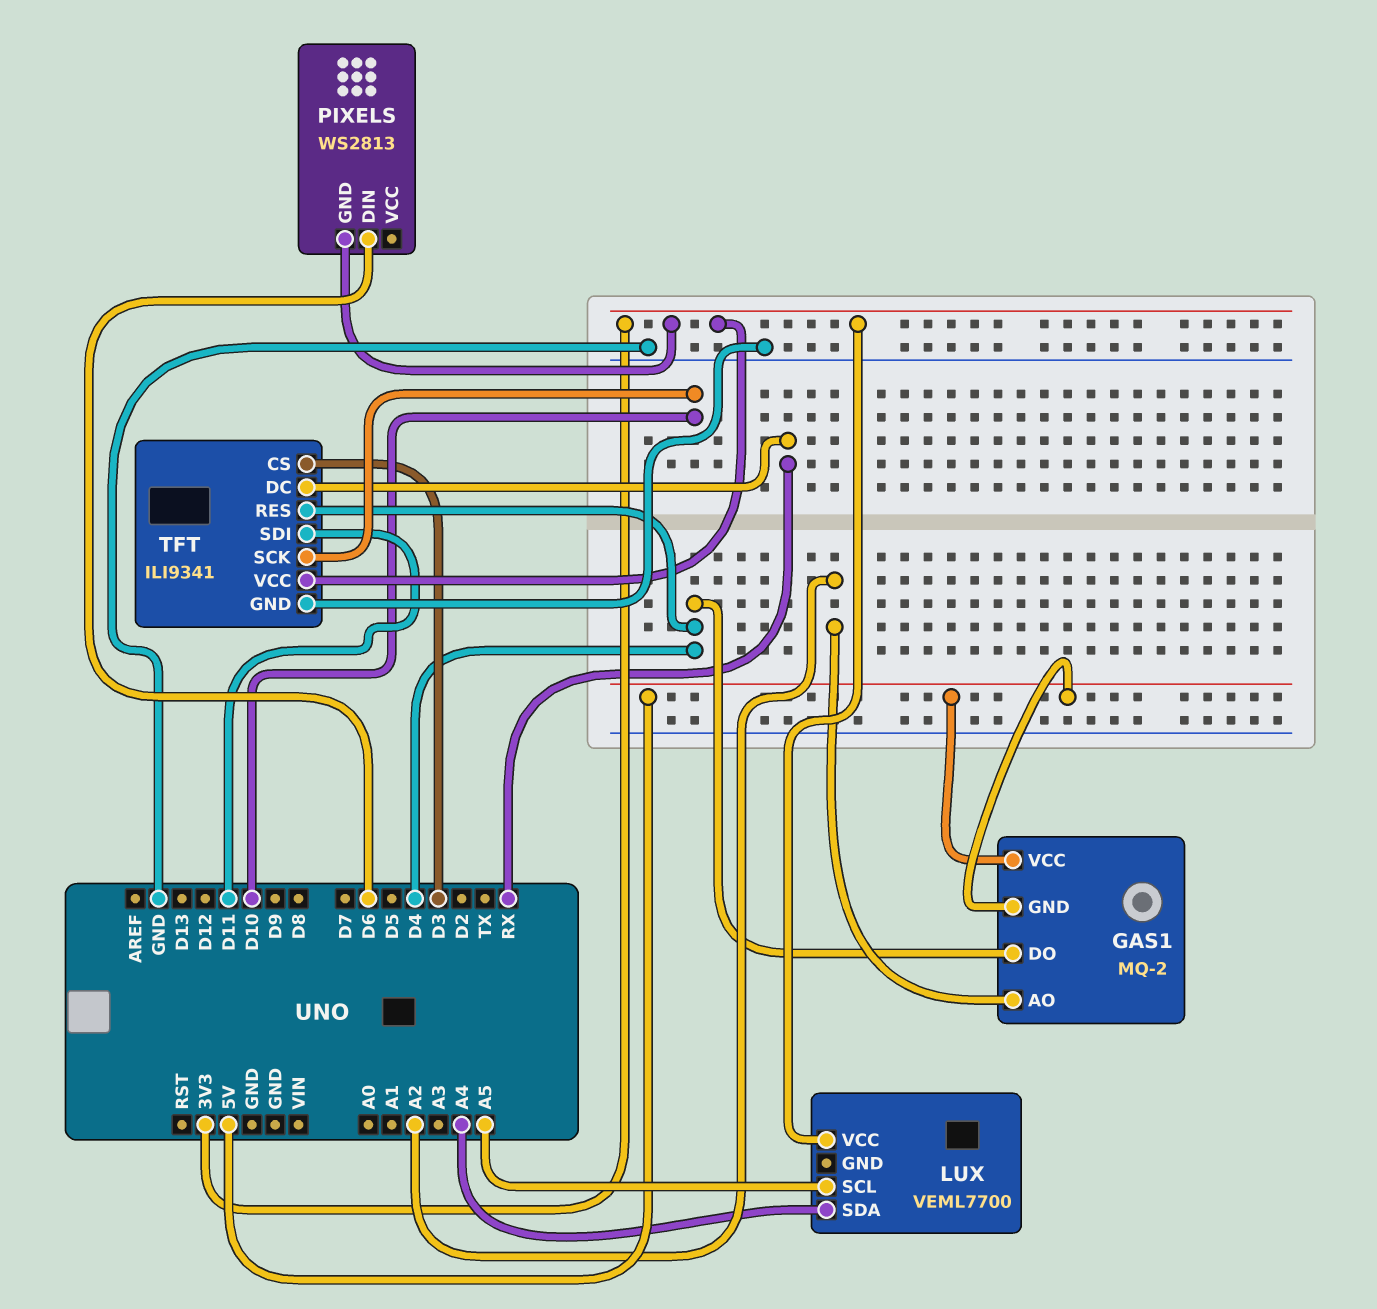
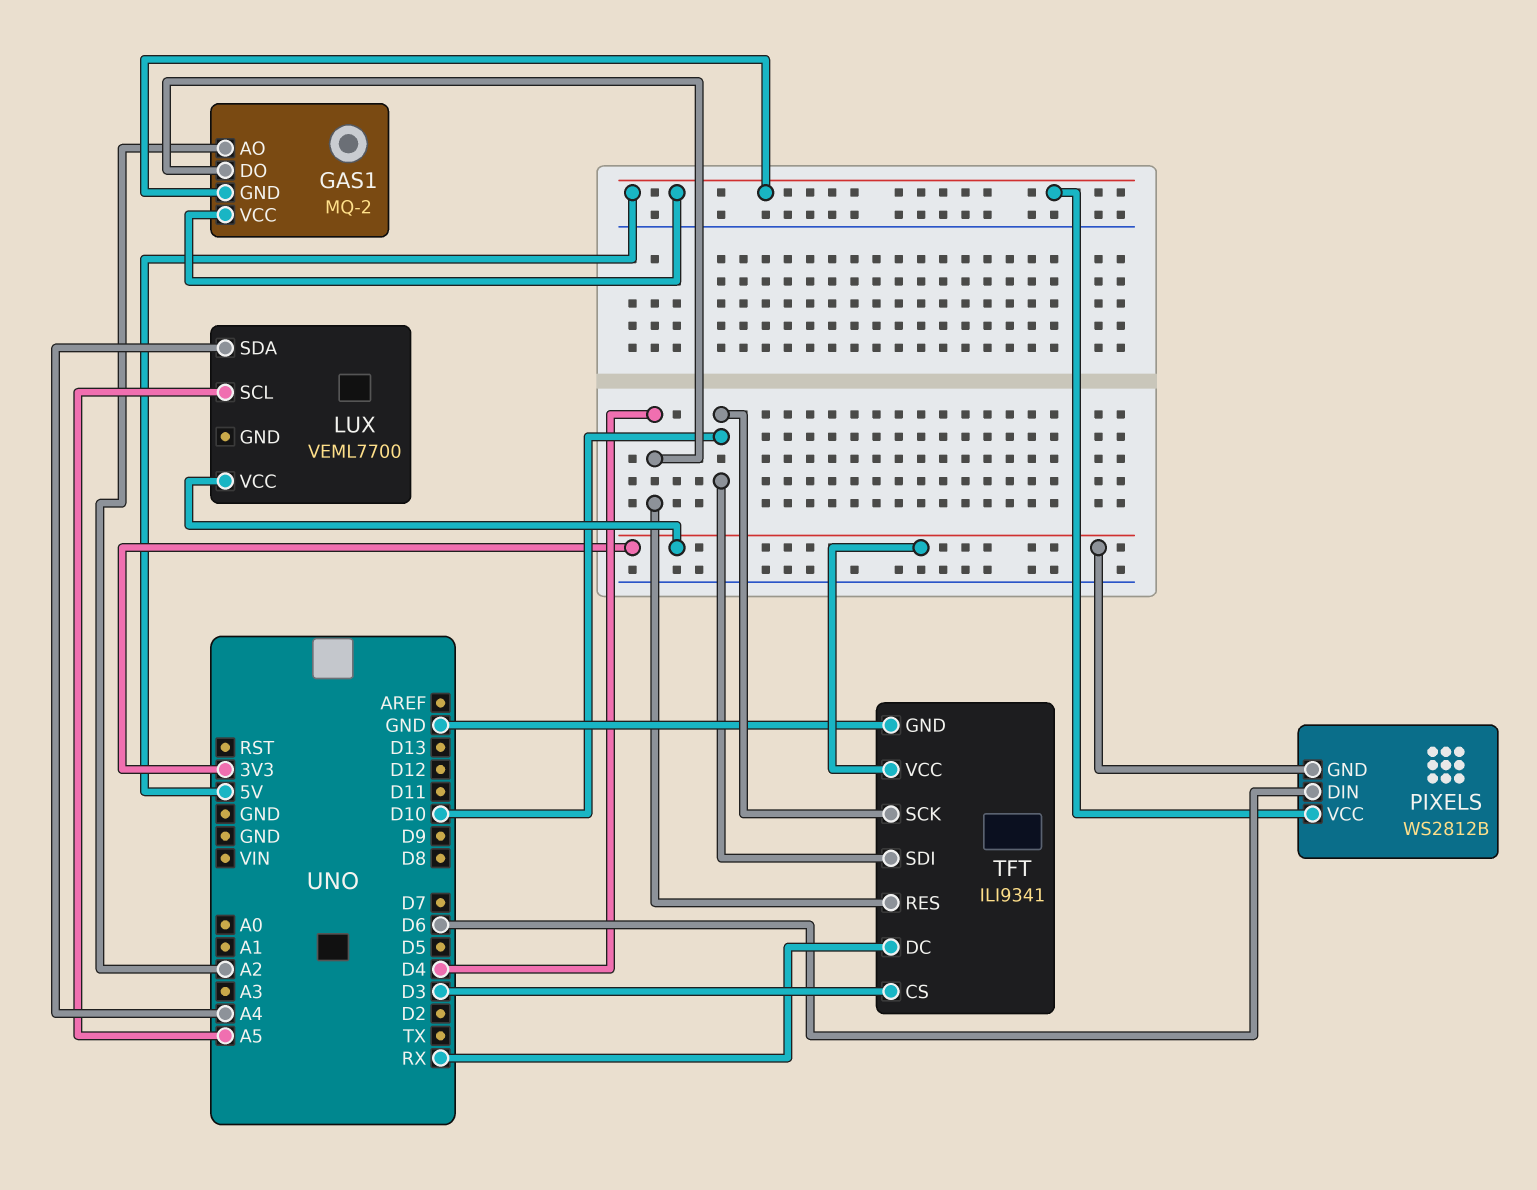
PIXELS: WS2813 -> WS2812B
PIXELS pin VCC: none -> 5V
TFT pin SDI: D11 -> D10

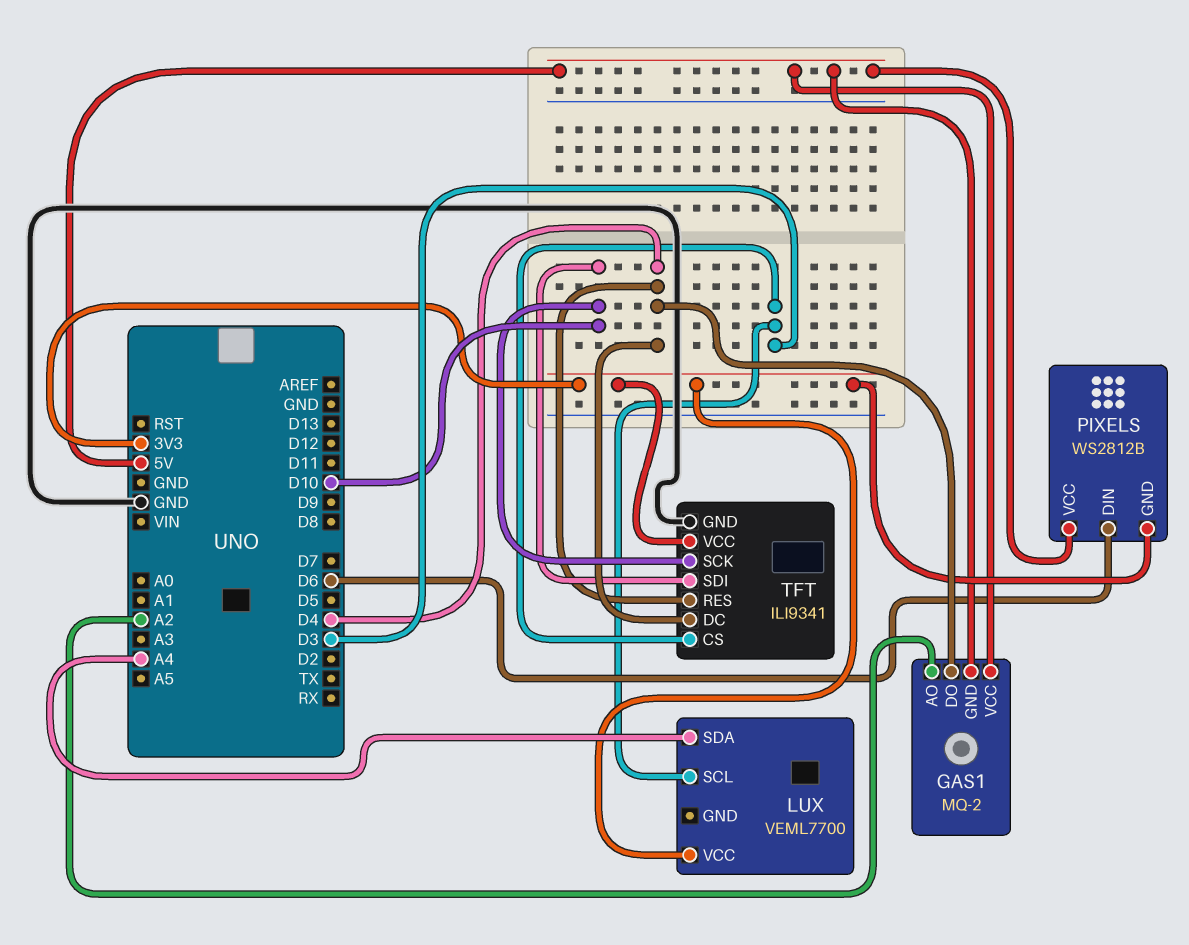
LUX pin SCL: A5 -> D3
TFT pin DC: RX -> D4

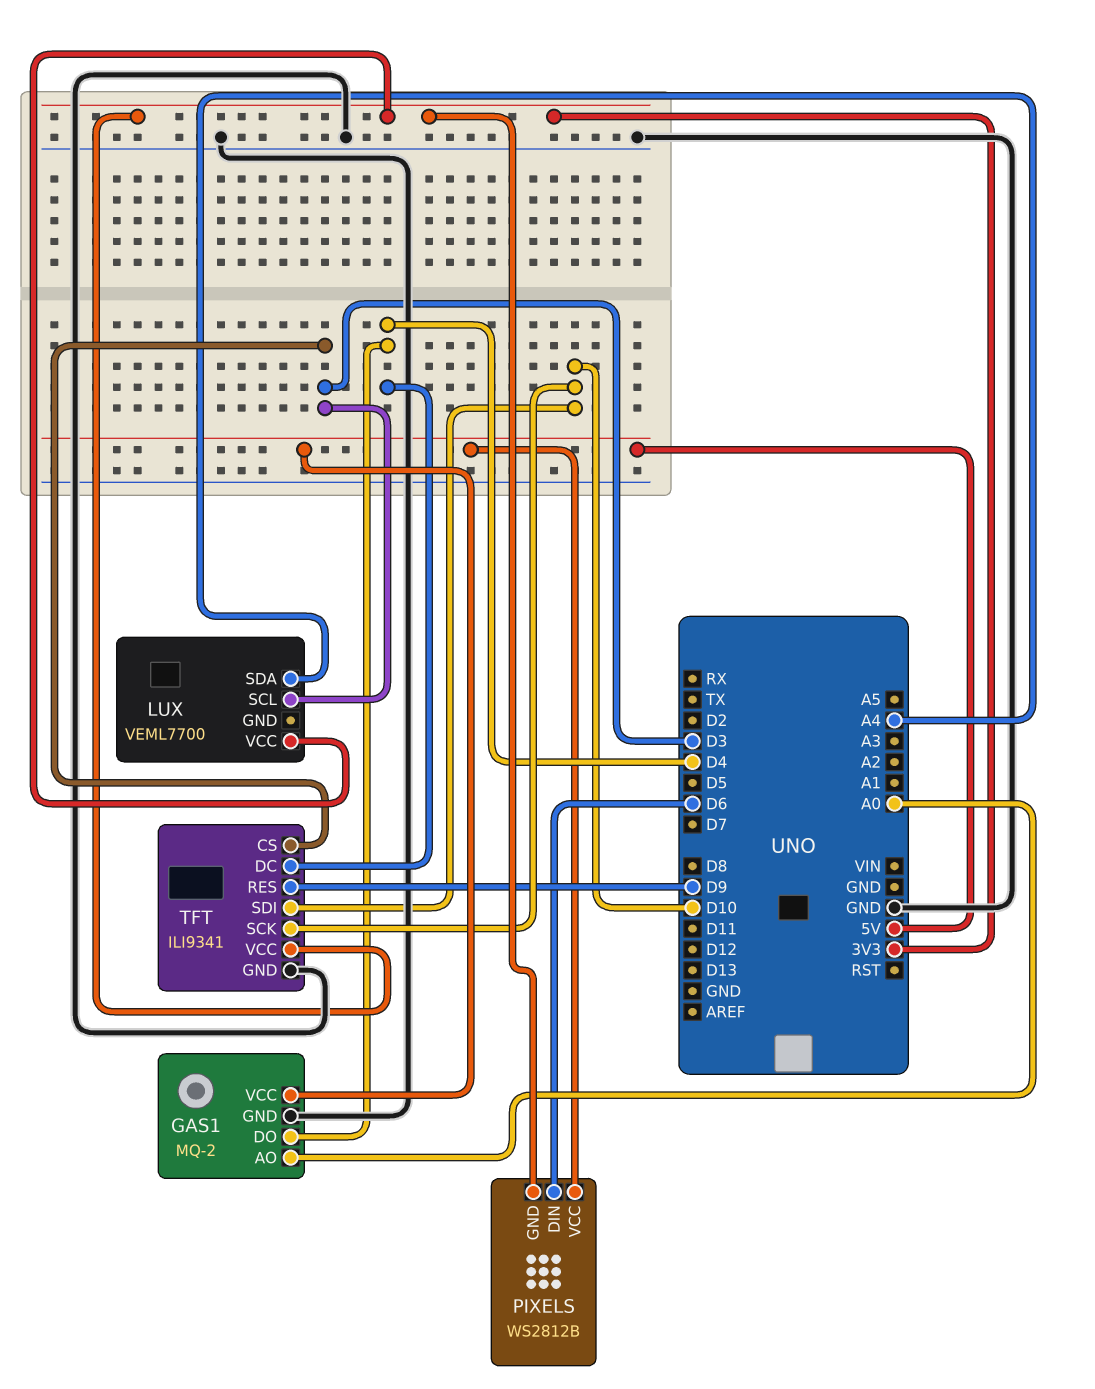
GAS1 pin AO: A2 -> A0
GAS1 pin GND: 5V -> GND
TFT pin RES: D4 -> D9

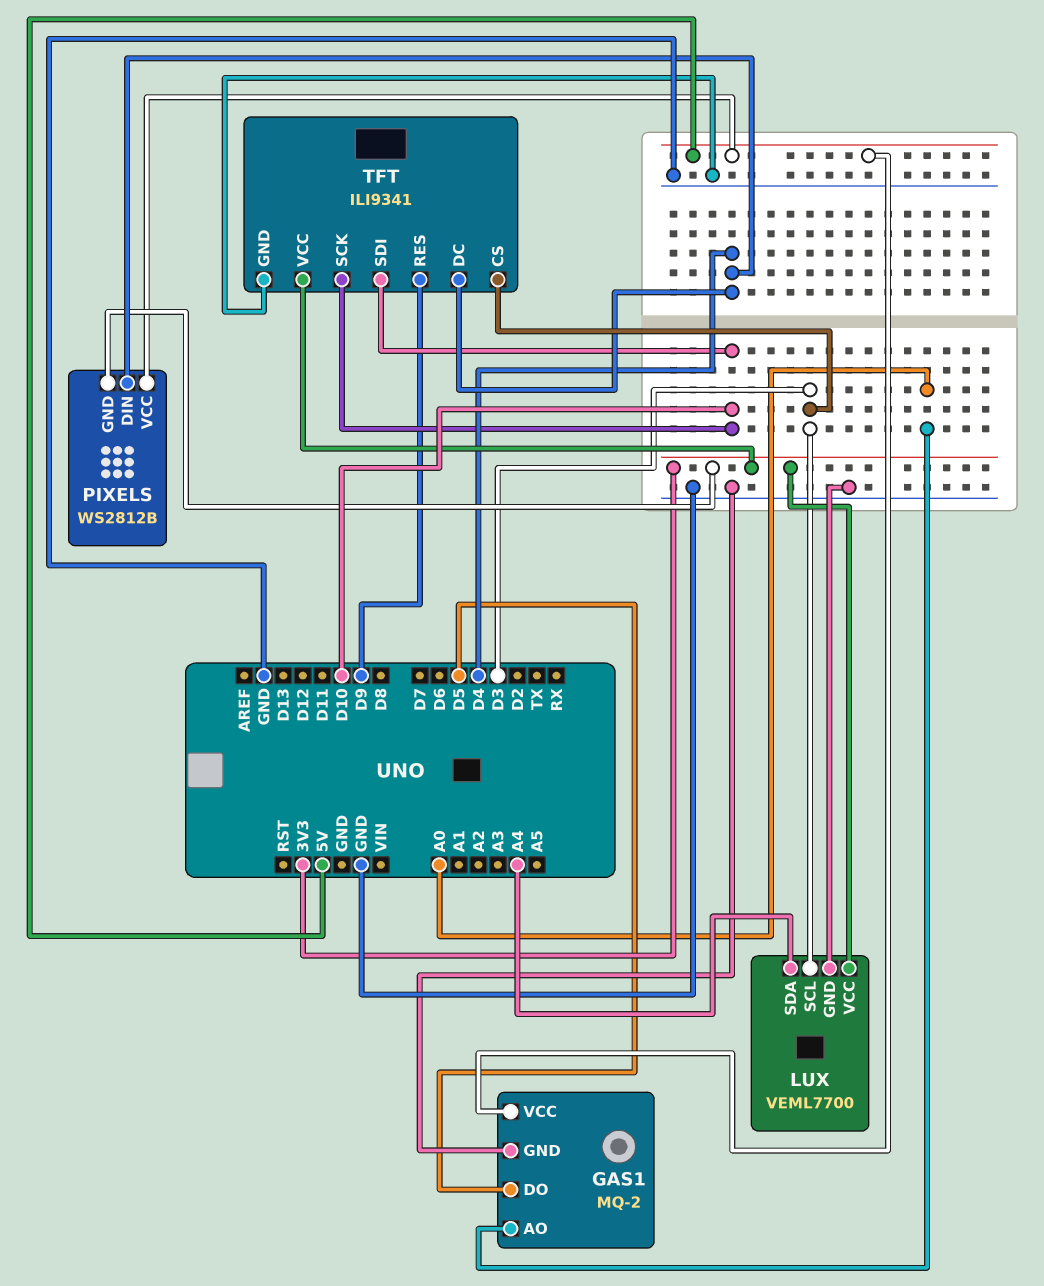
GAS1 pin DO: D4 -> D5
LUX pin GND: none -> GND
PIXELS pin DIN: D6 -> D4

